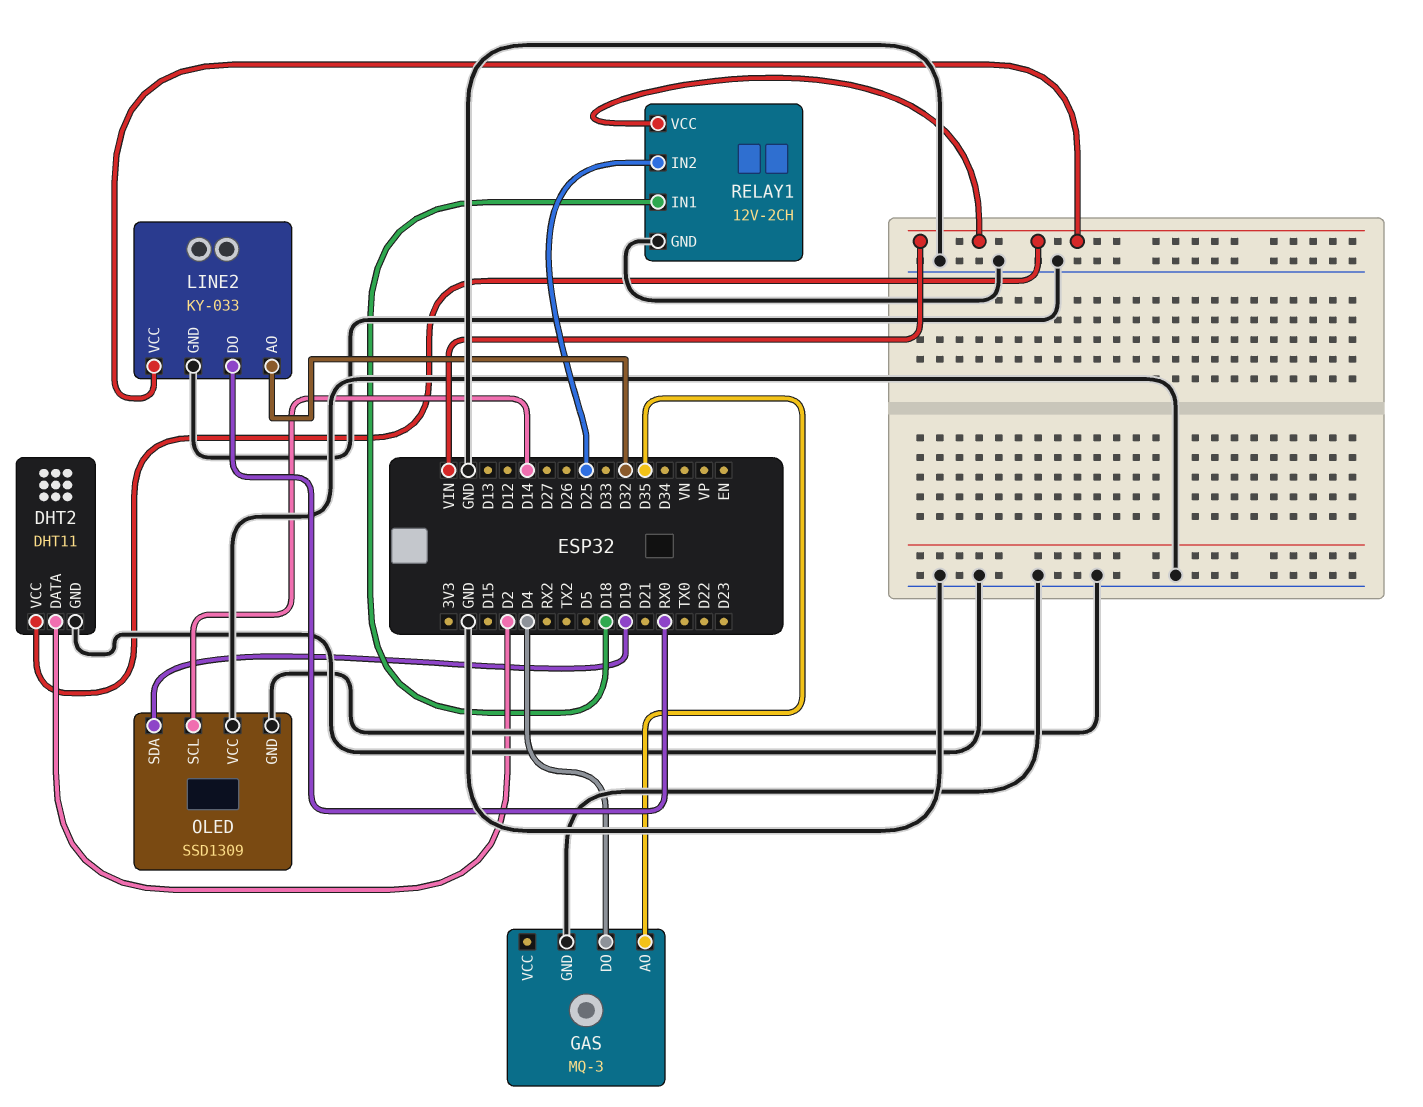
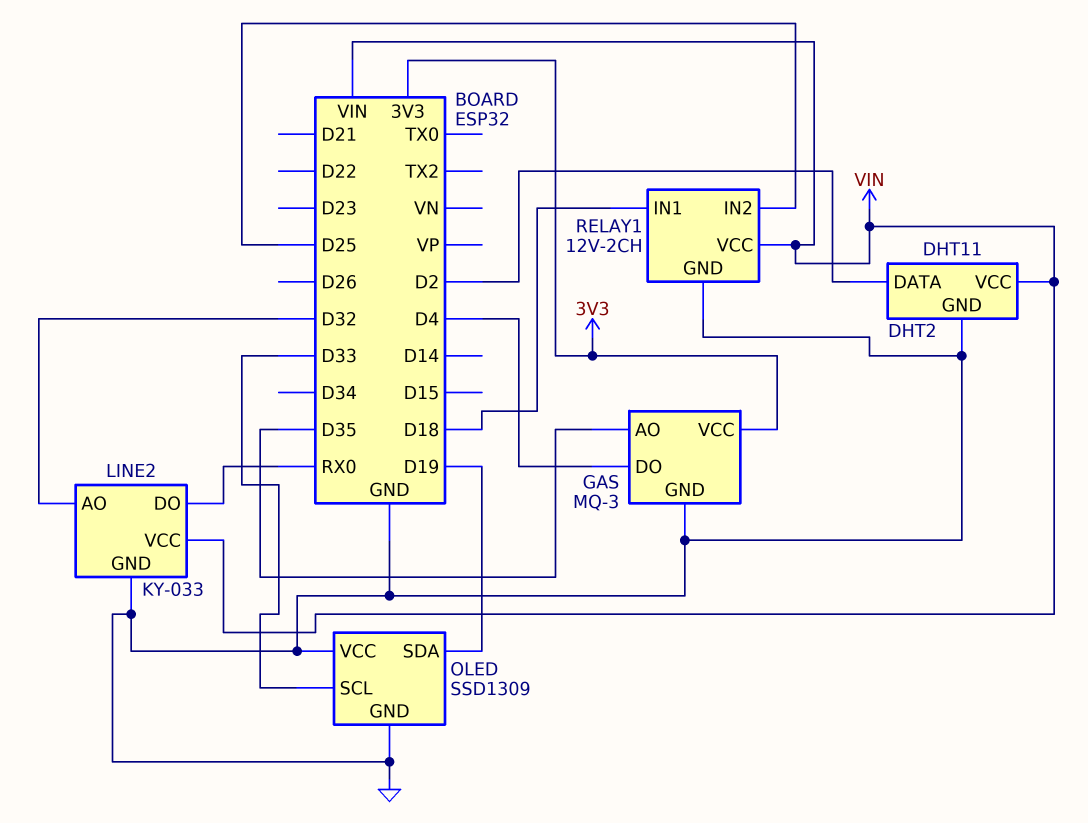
GAS pin VCC: none -> 3V3
OLED pin SCL: D14 -> D33

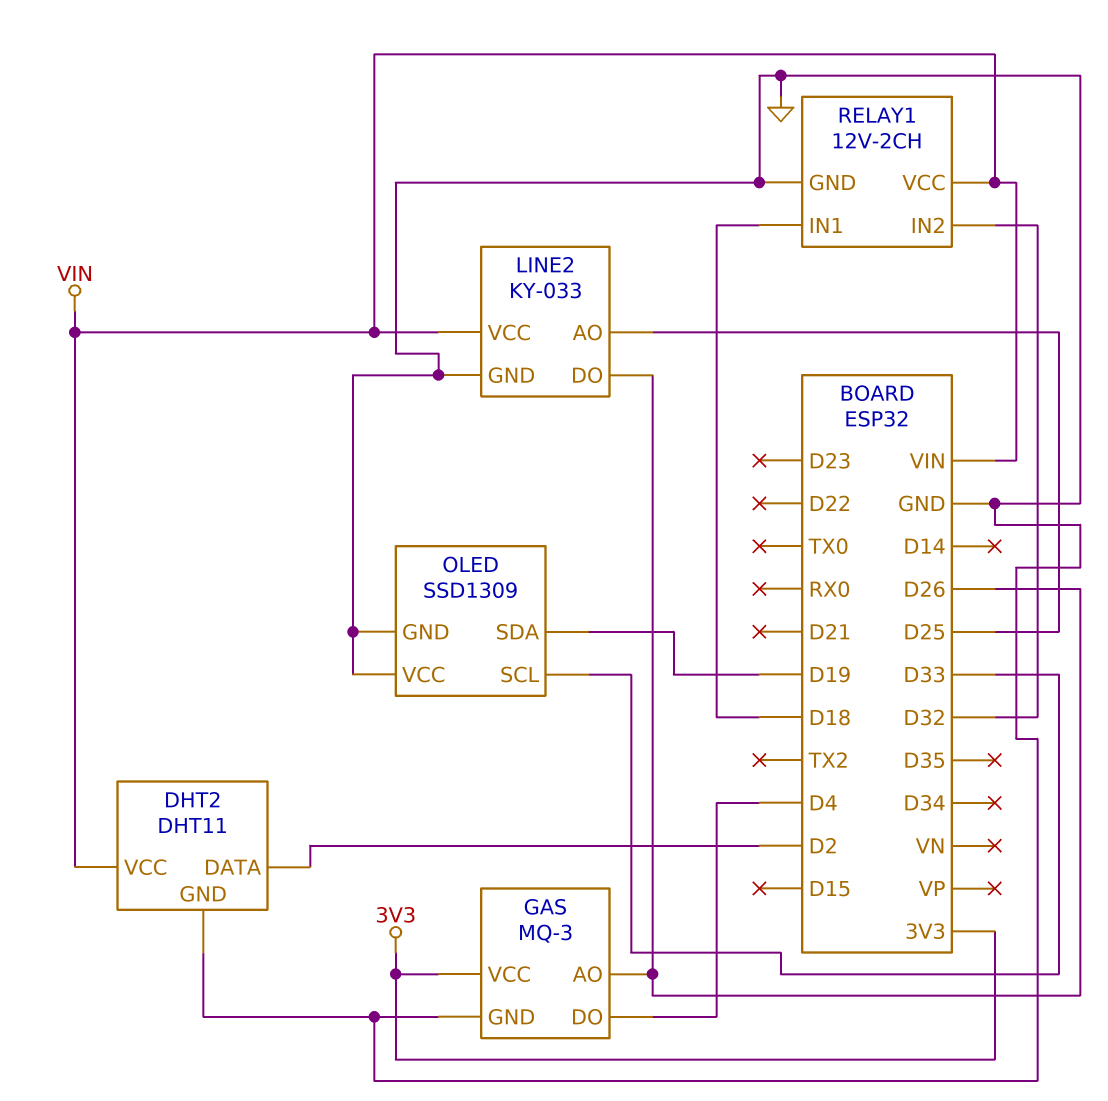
GAS pin AO: D35 -> D26
LINE2 pin AO: D32 -> D25
LINE2 pin DO: RX0 -> D26
RELAY1 pin IN2: D25 -> D32

